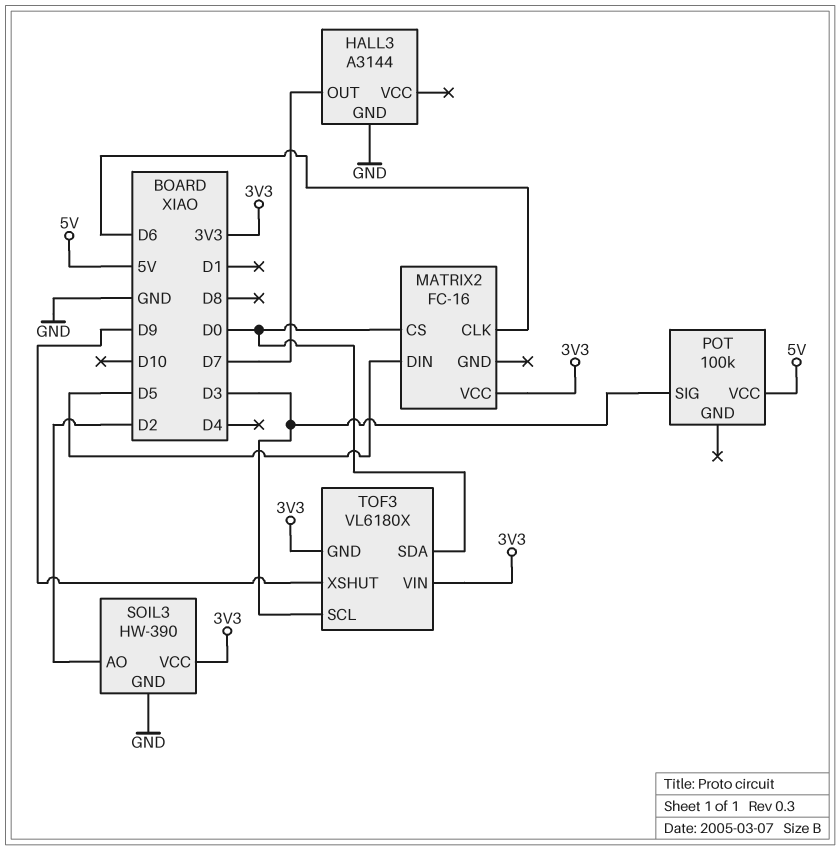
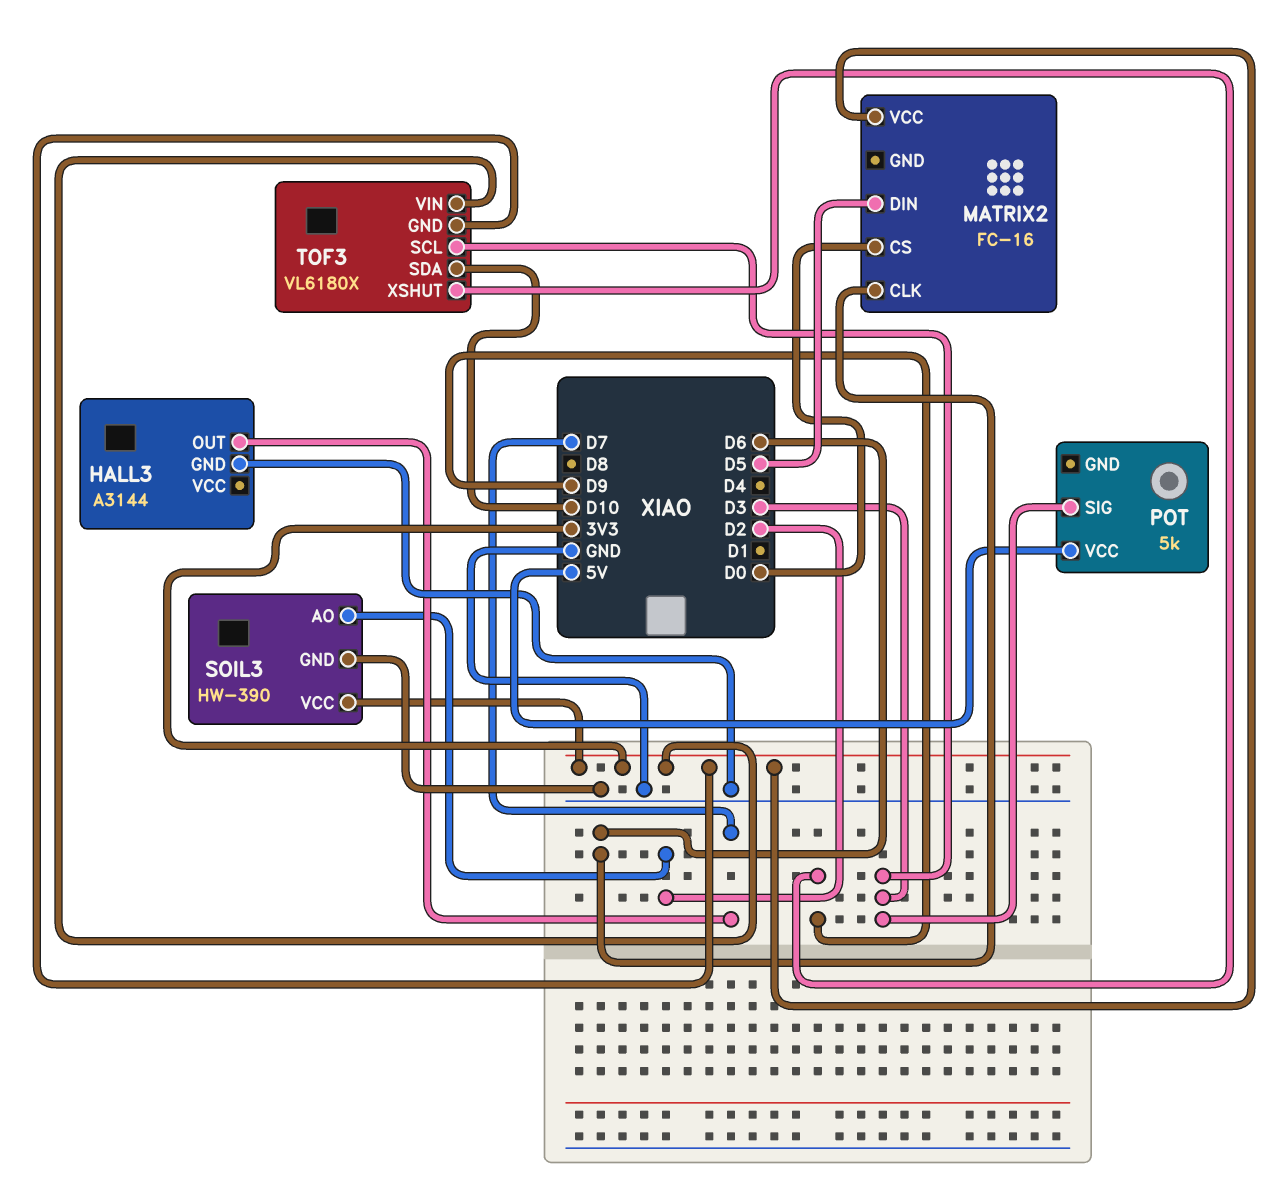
POT: 100k -> 5k
TOF3 pin SDA: D0 -> D10

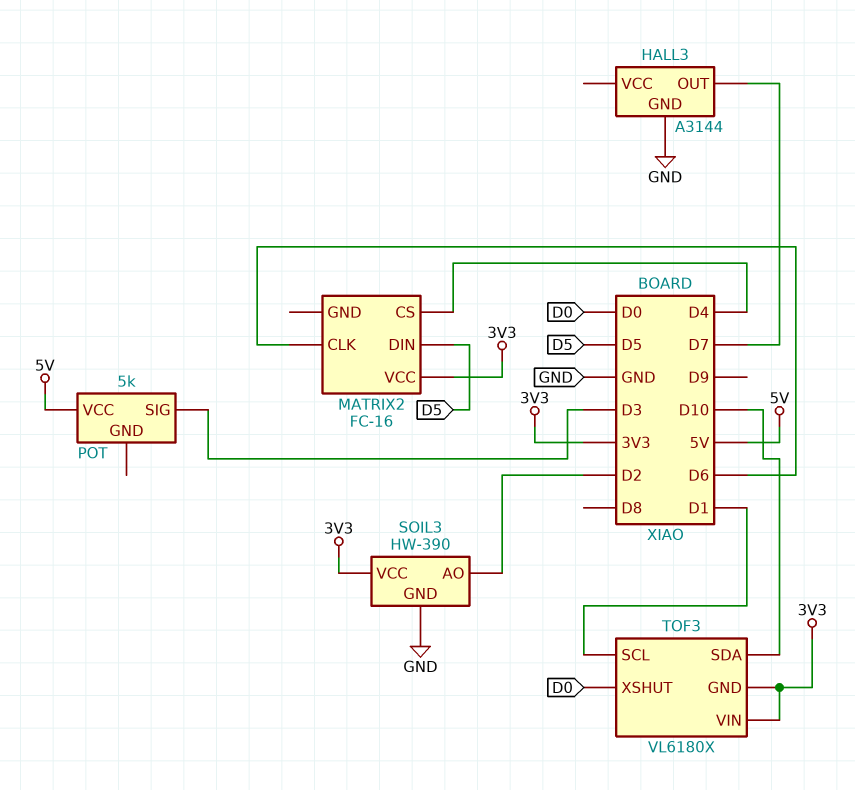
MATRIX2 pin CS: D0 -> D4
TOF3 pin SCL: D3 -> D1
TOF3 pin XSHUT: D9 -> D0

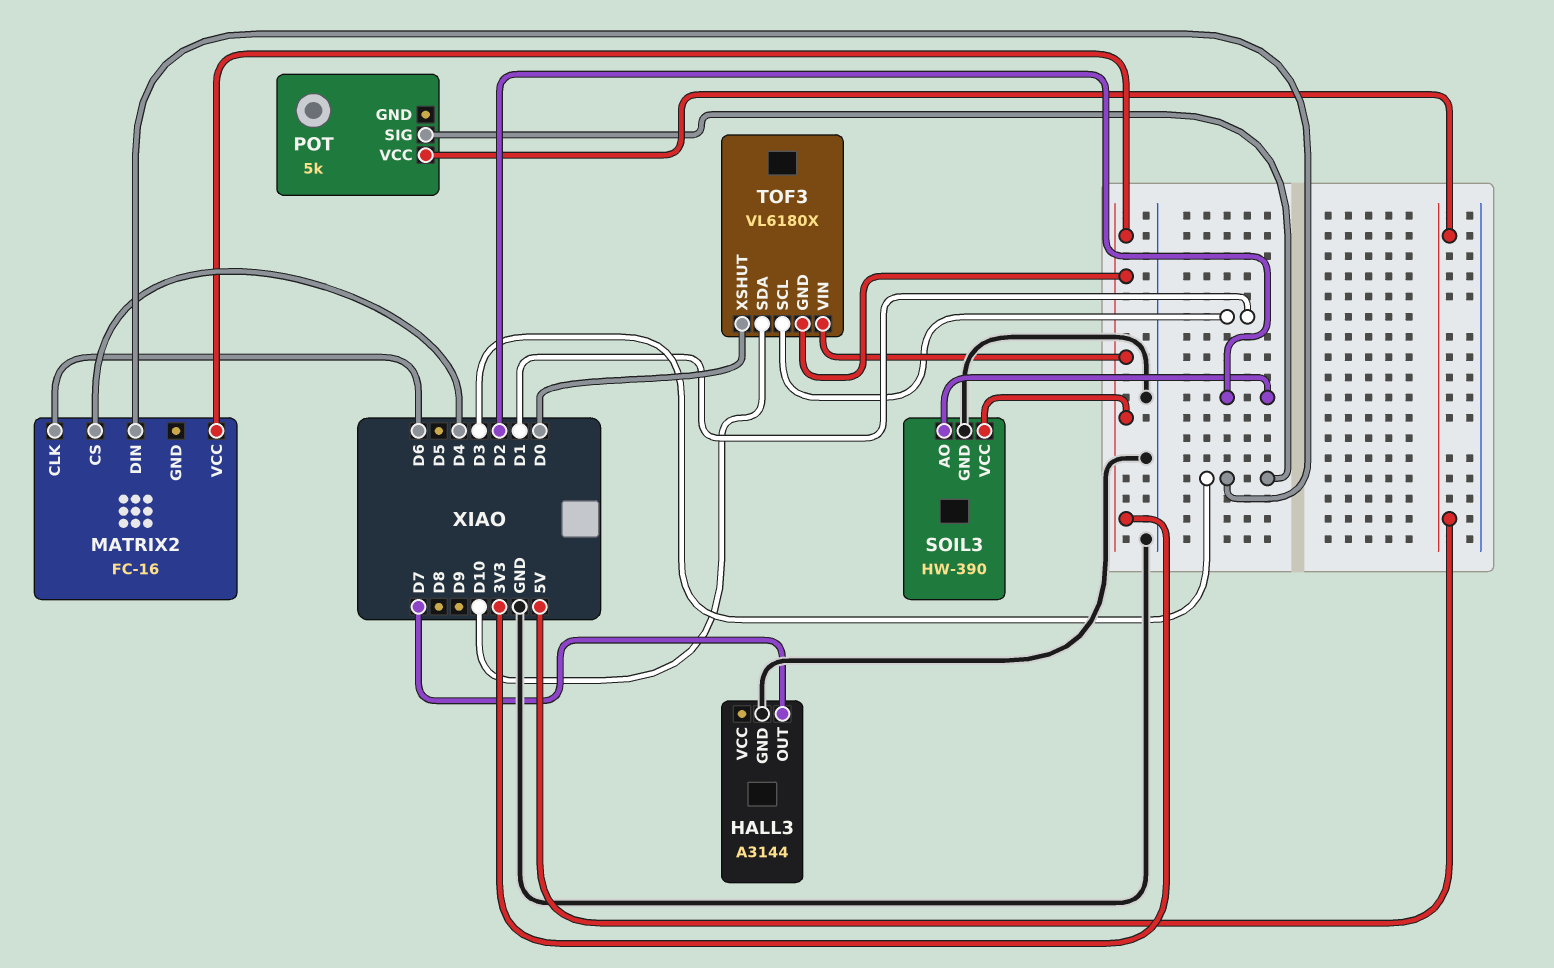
MATRIX2 pin DIN: D5 -> D3

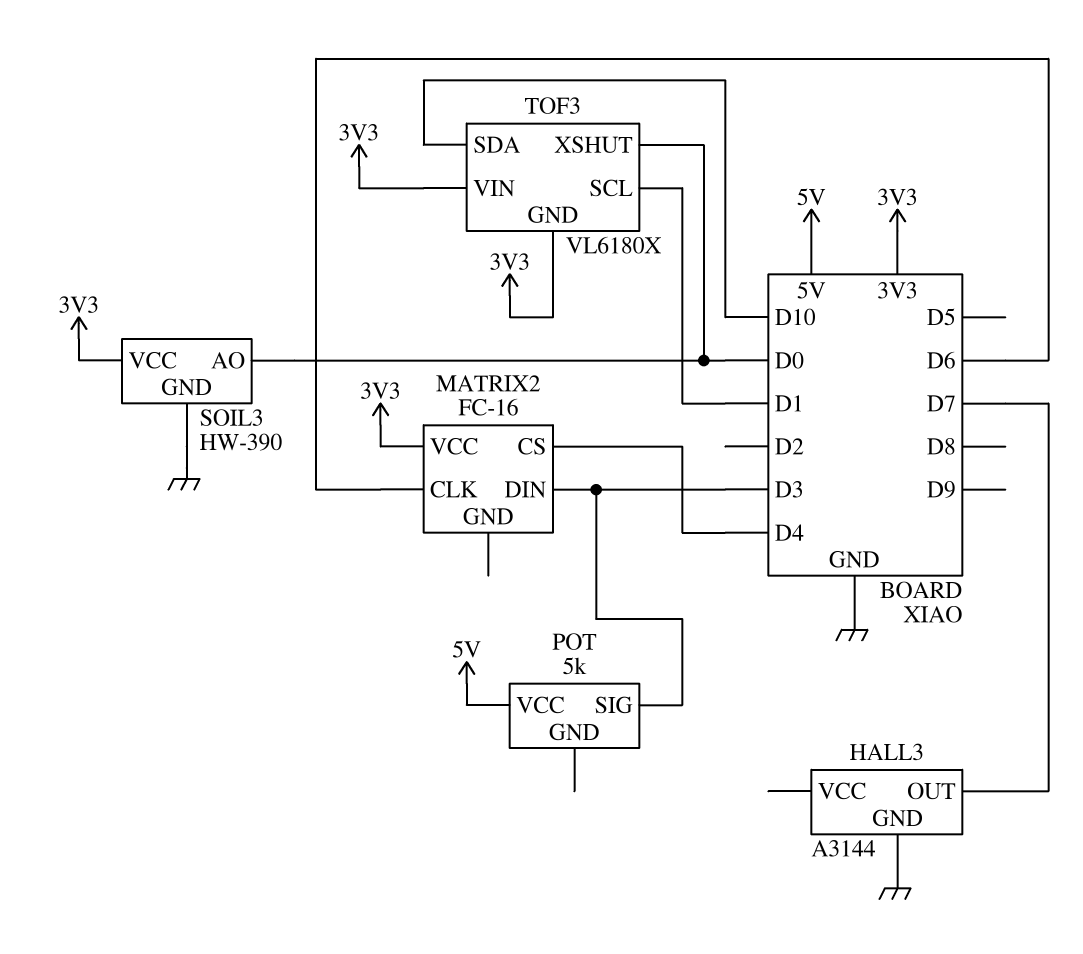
SOIL3 pin AO: D2 -> D0

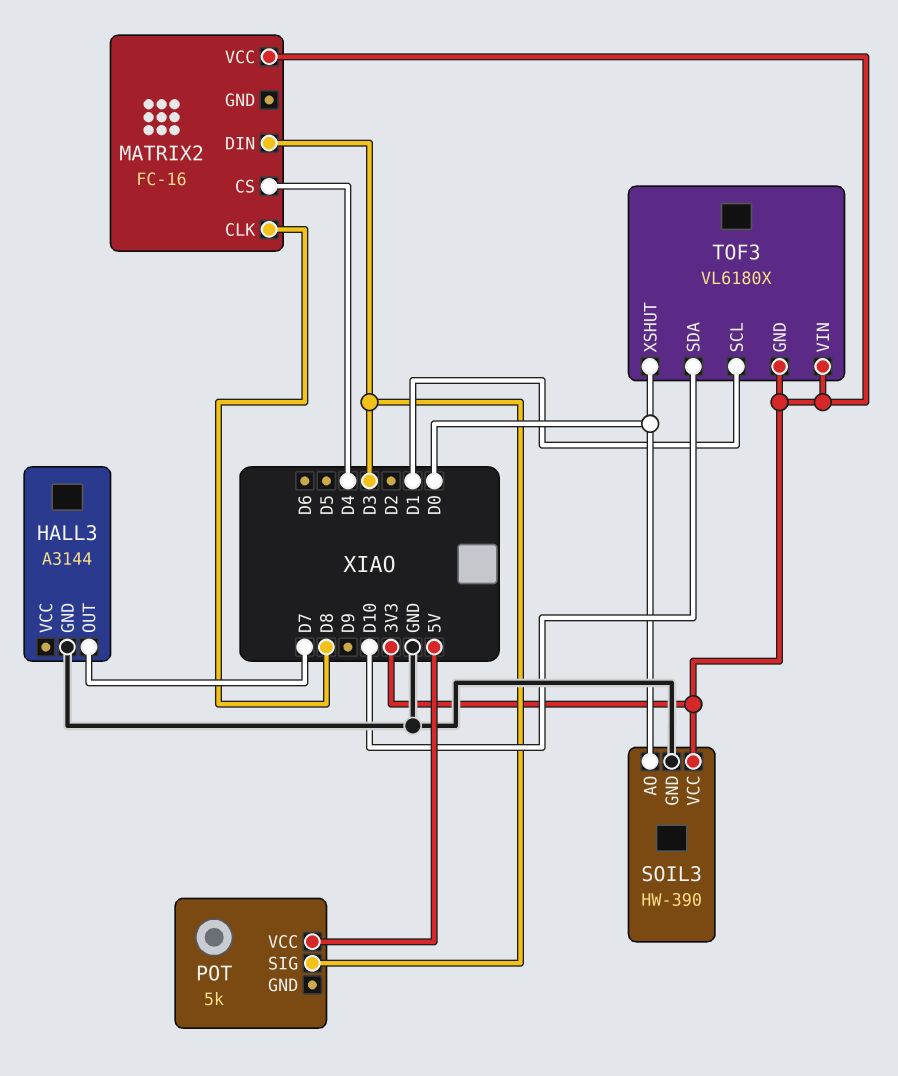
MATRIX2 pin CLK: D6 -> D8

